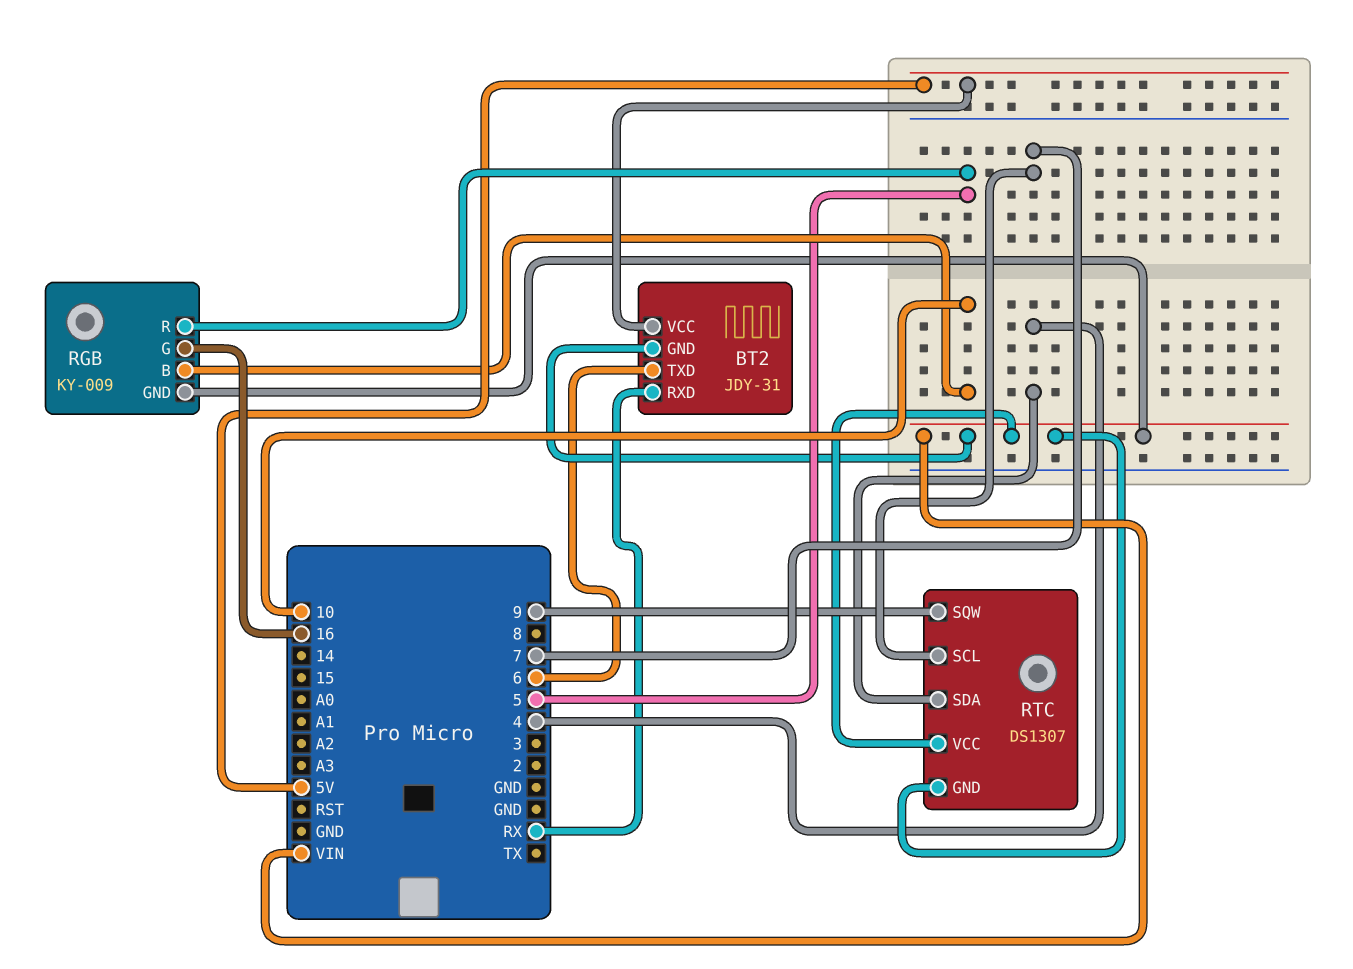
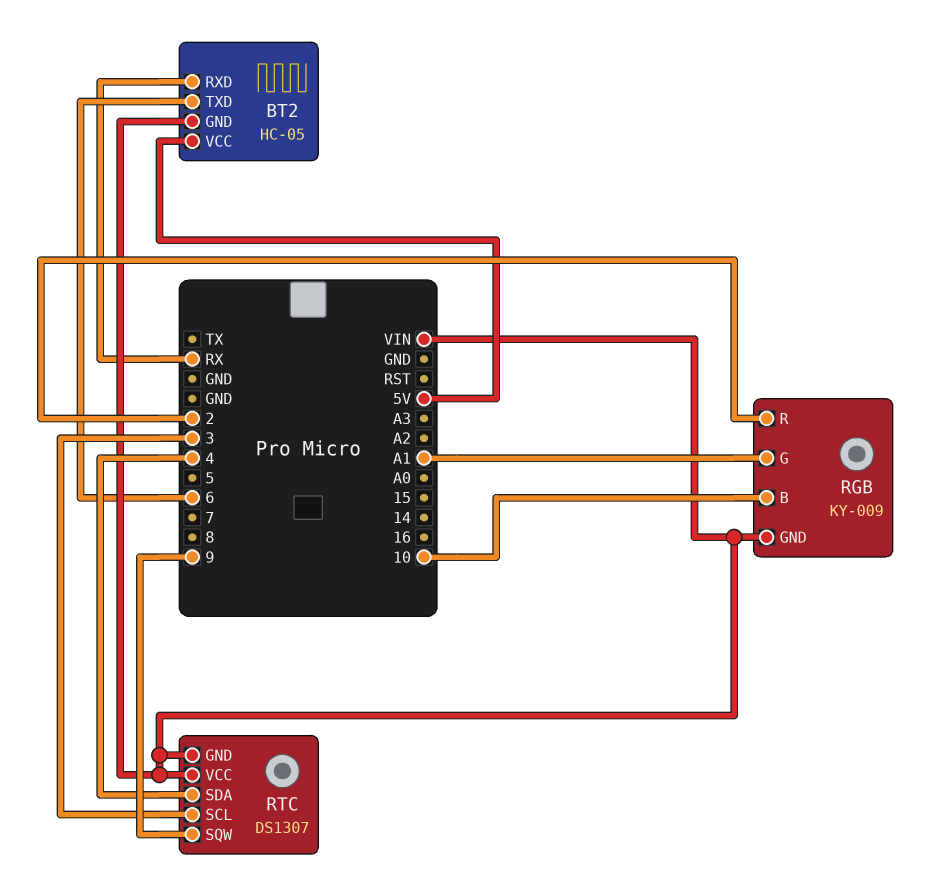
BT2: JDY-31 -> HC-05
RGB pin G: 16 -> A1
RGB pin R: 5 -> 2
RTC pin SCL: 7 -> 3

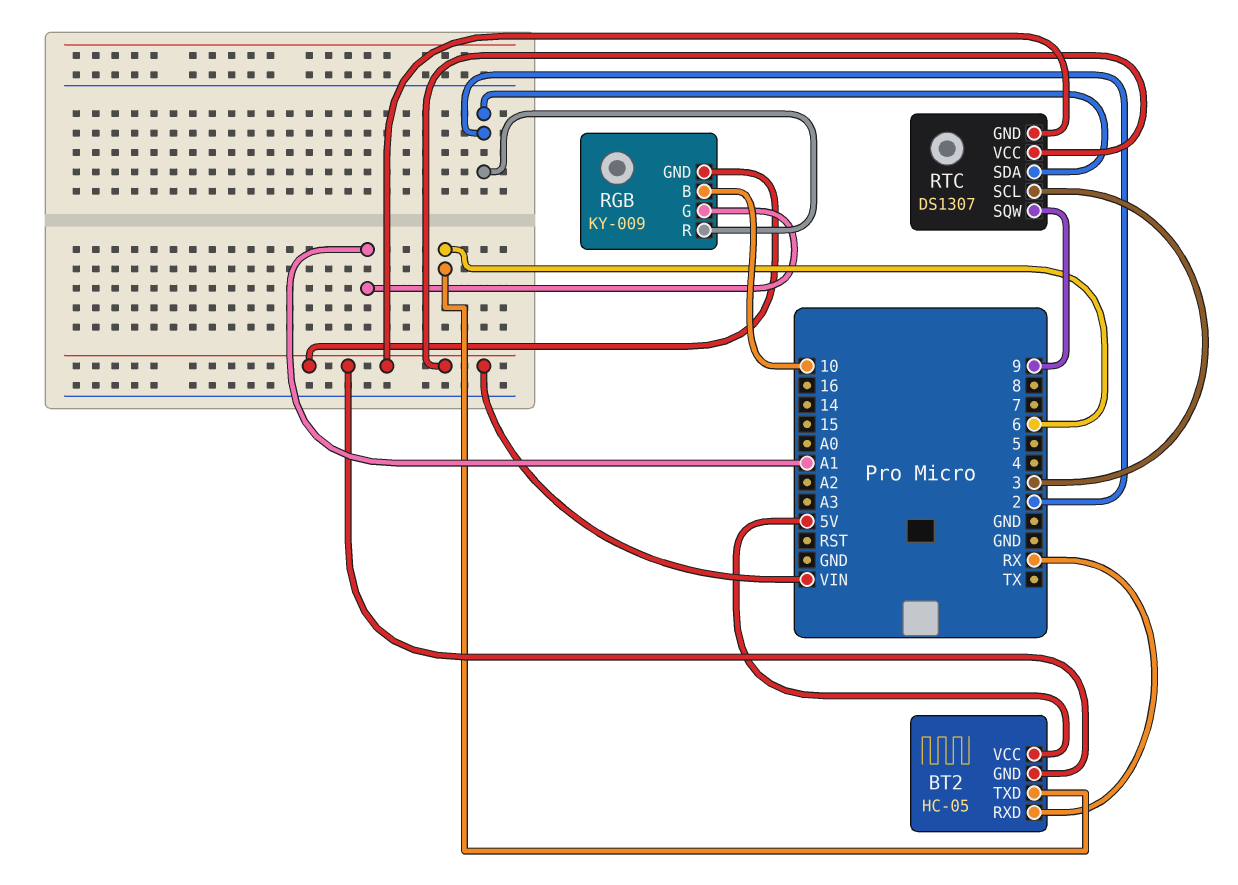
RTC pin SDA: 4 -> 2

